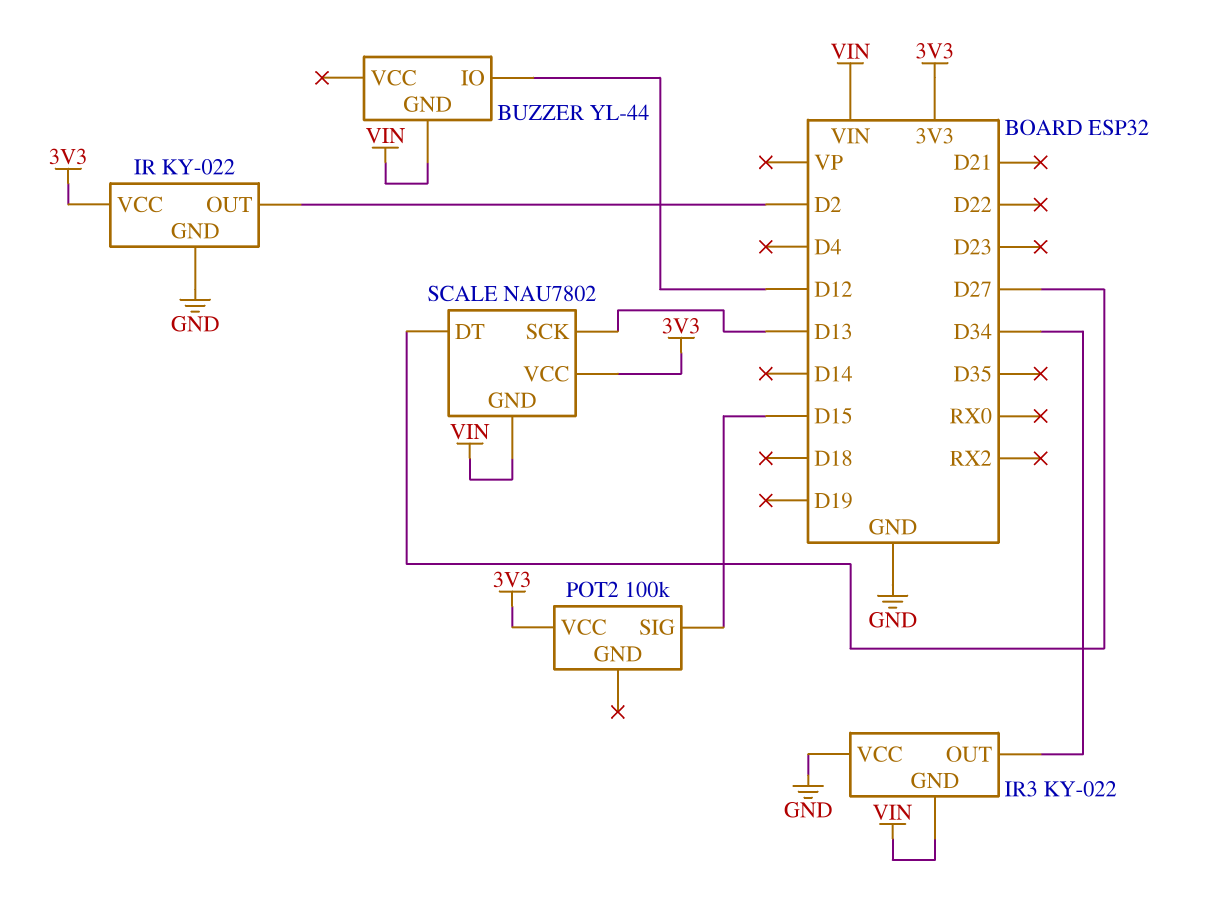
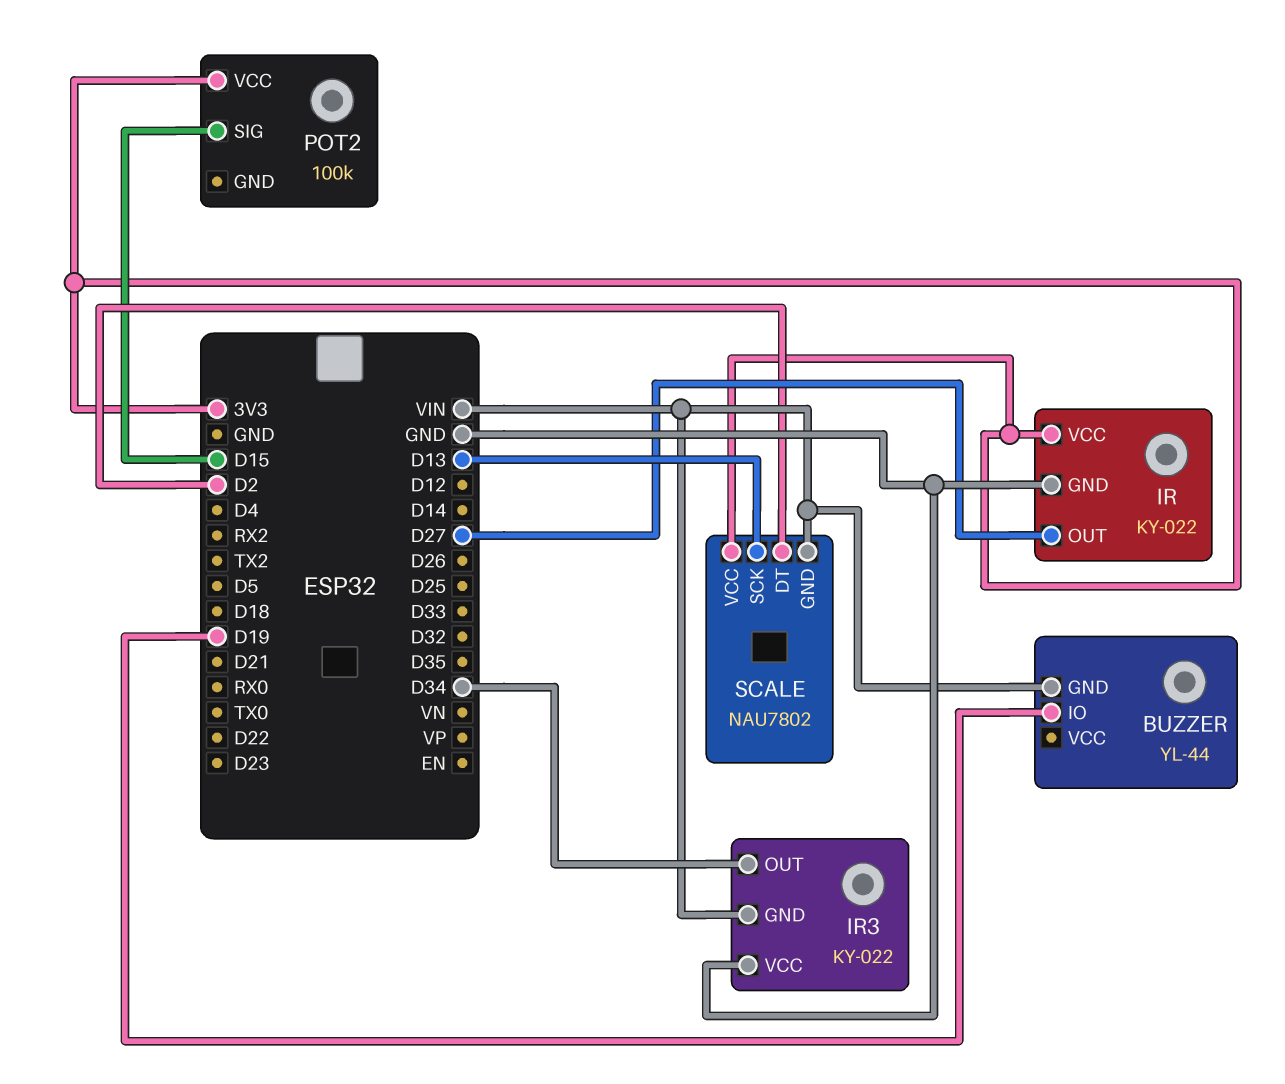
BUZZER pin IO: D12 -> D19
IR pin OUT: D2 -> D27
SCALE pin DT: D27 -> D2

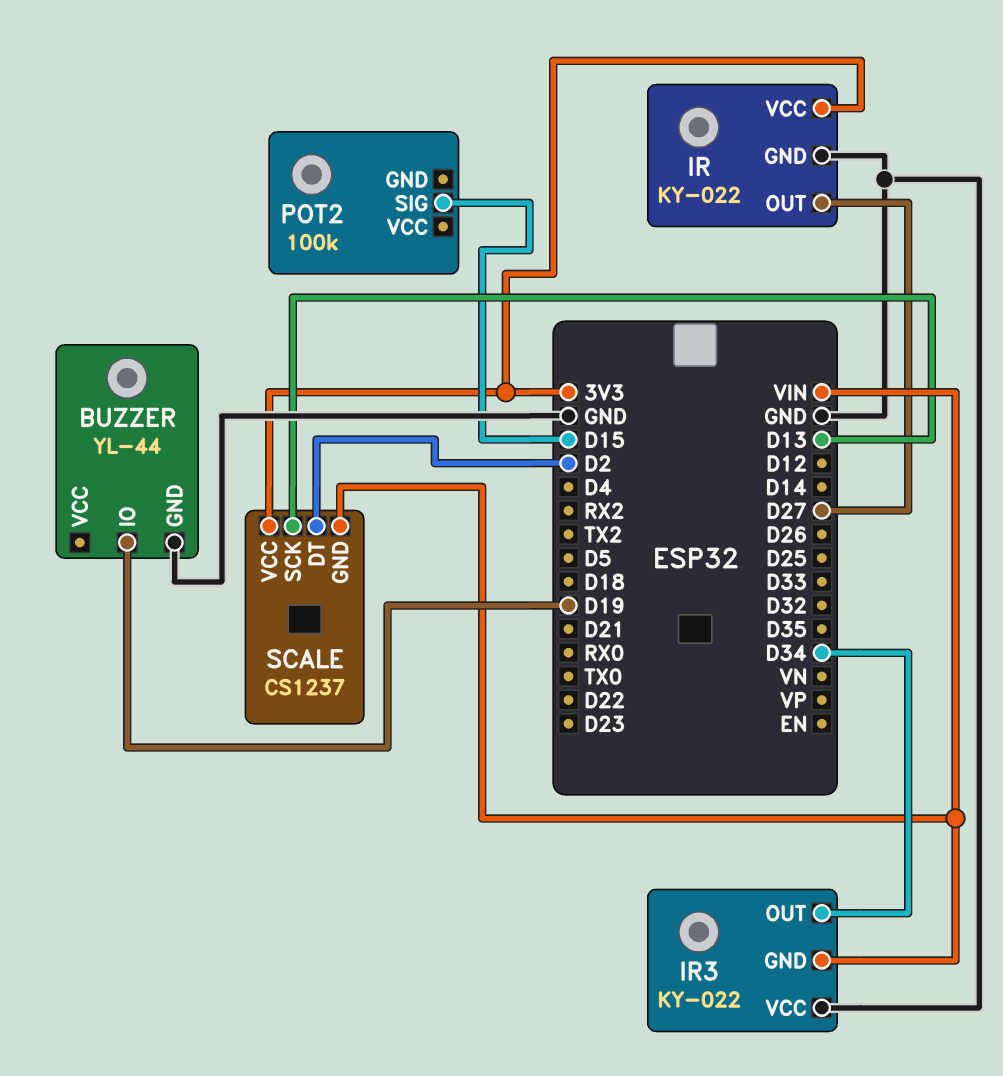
BUZZER pin GND: VIN -> GND
POT2 pin VCC: 3V3 -> none
SCALE: NAU7802 -> CS1237

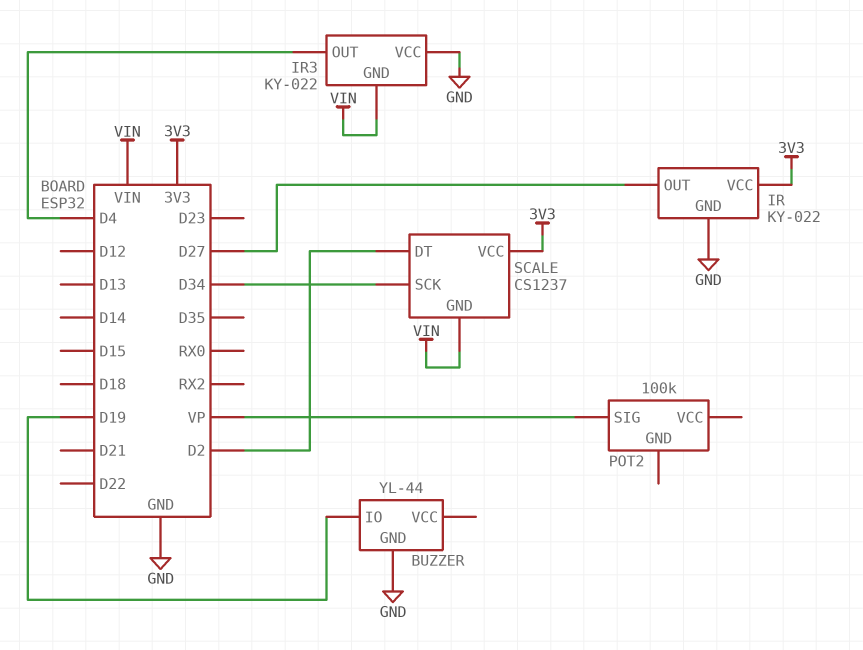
IR3 pin OUT: D34 -> D4
POT2 pin SIG: D15 -> VP
SCALE pin SCK: D13 -> D34

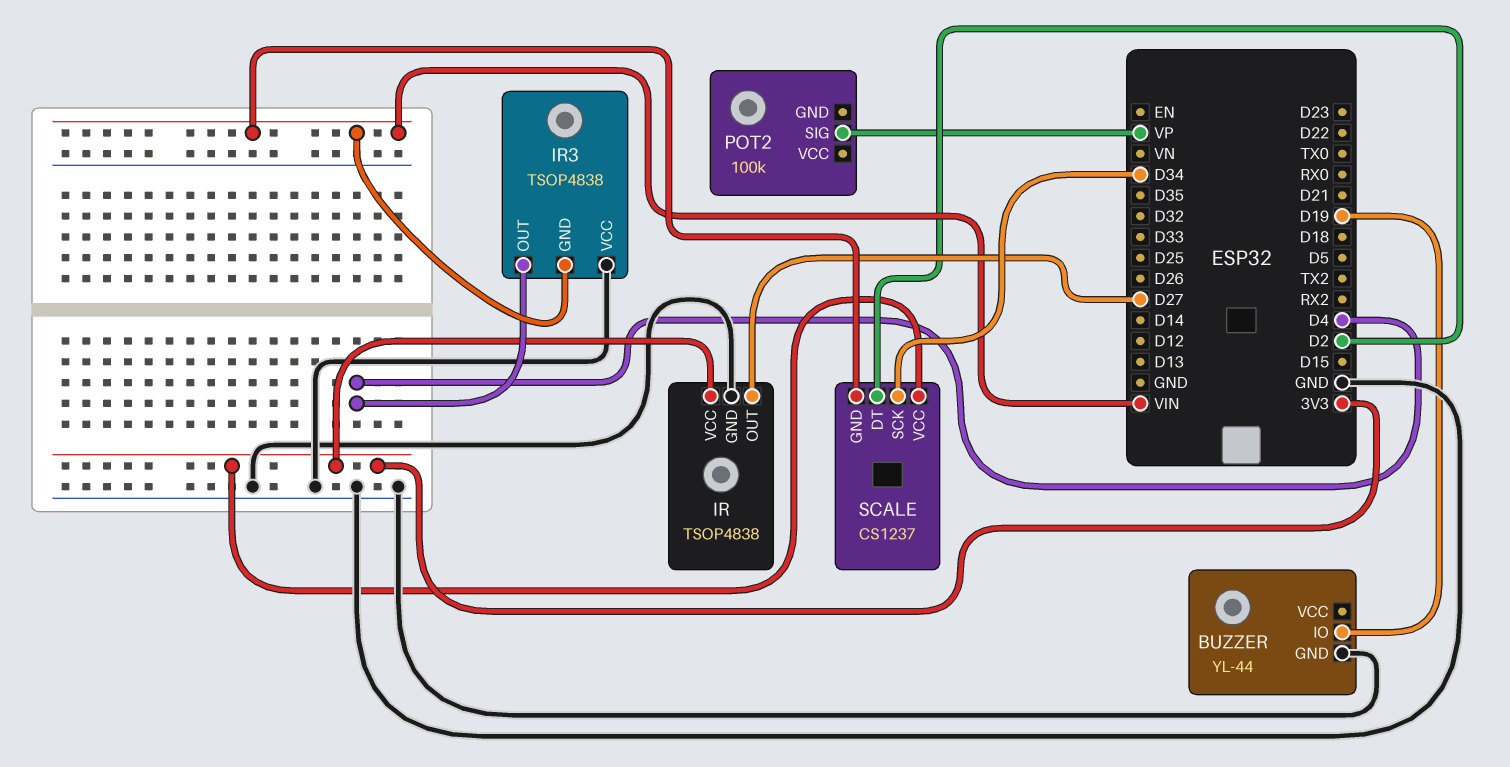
IR: KY-022 -> TSOP4838
IR3: KY-022 -> TSOP4838

